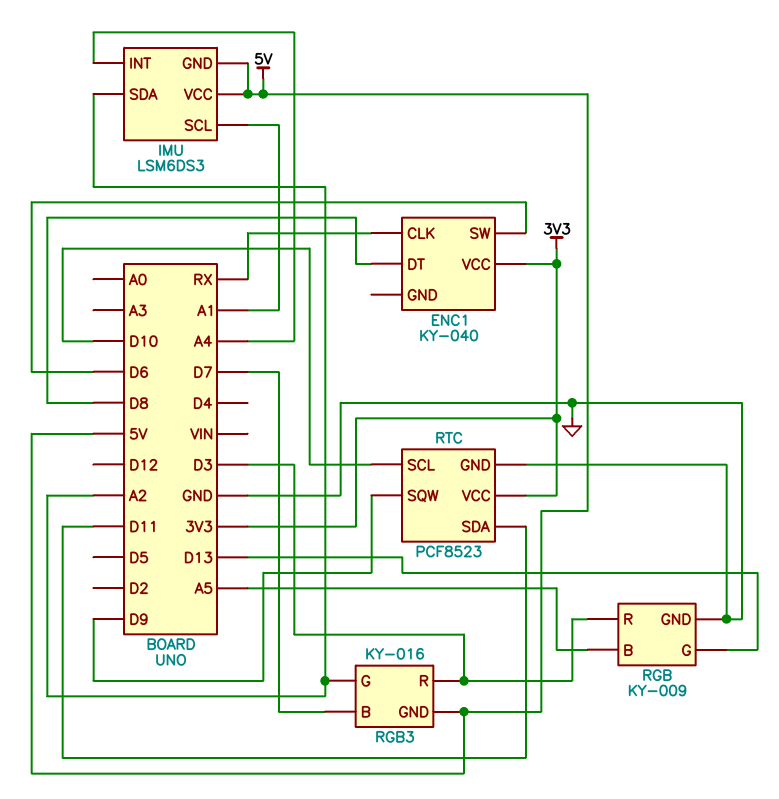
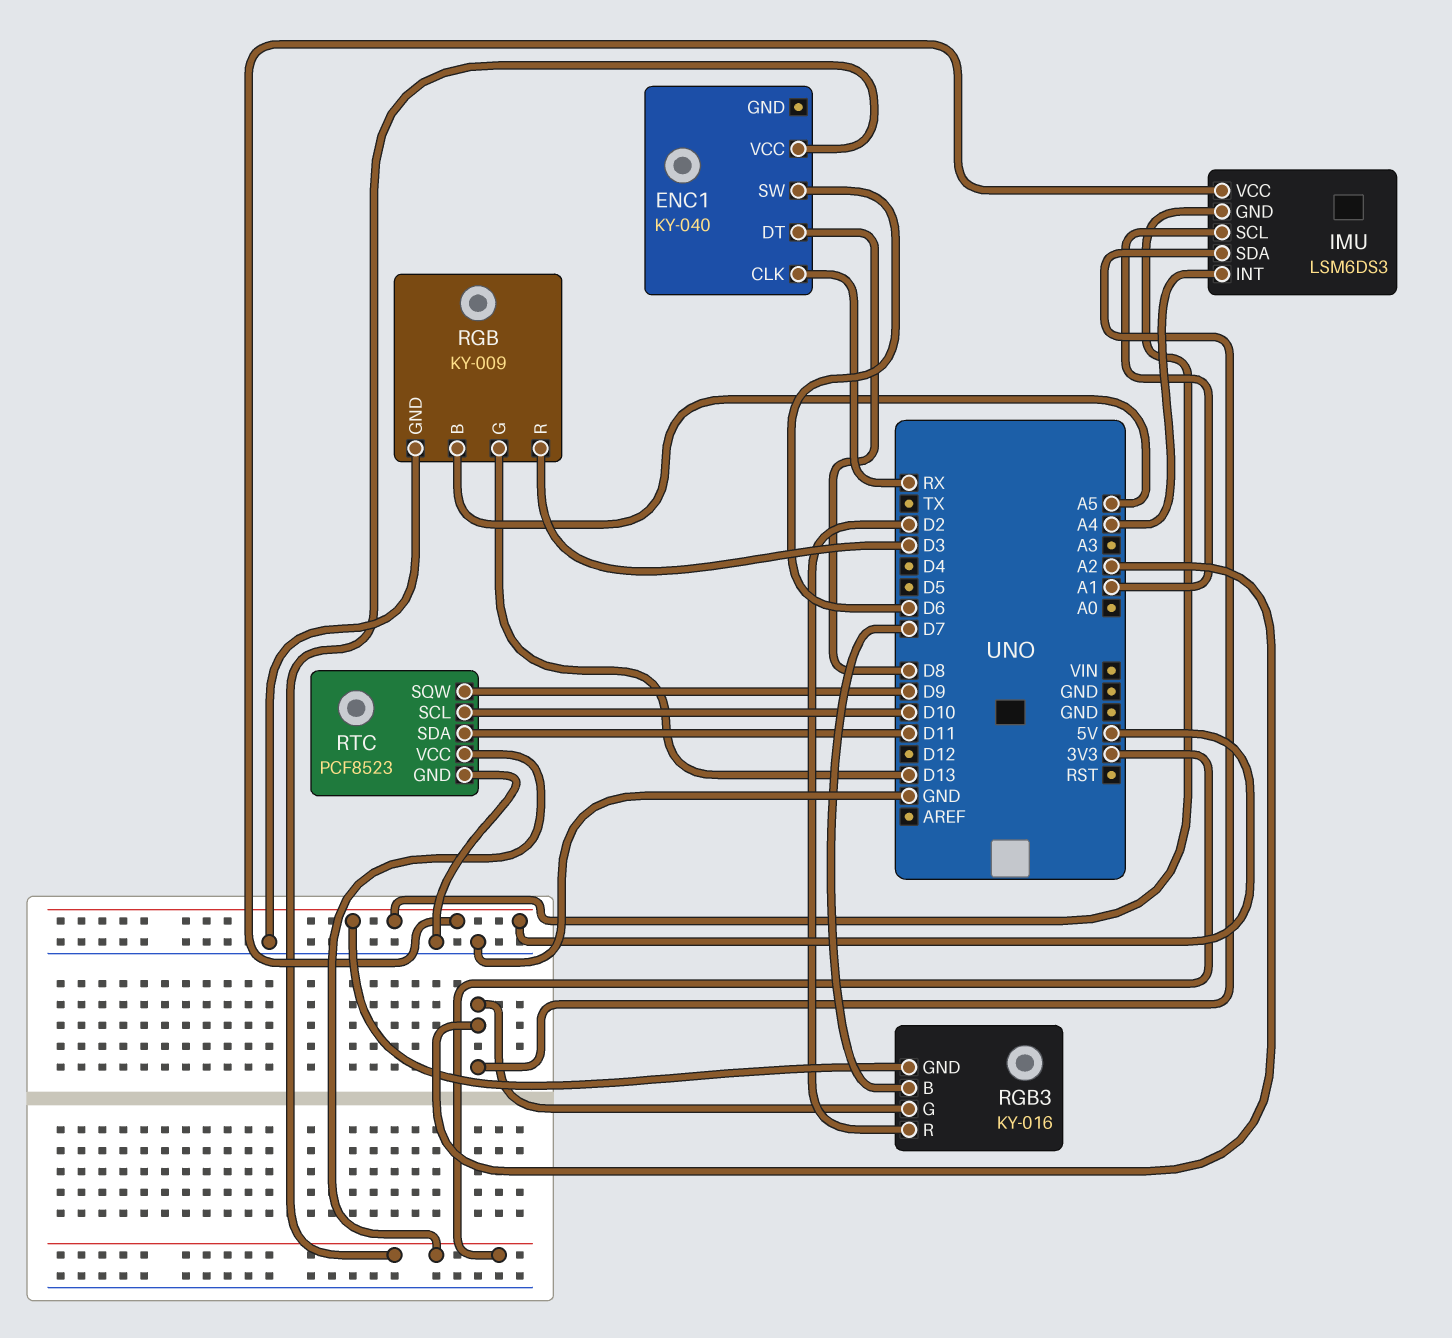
RGB3 pin R: D3 -> D2

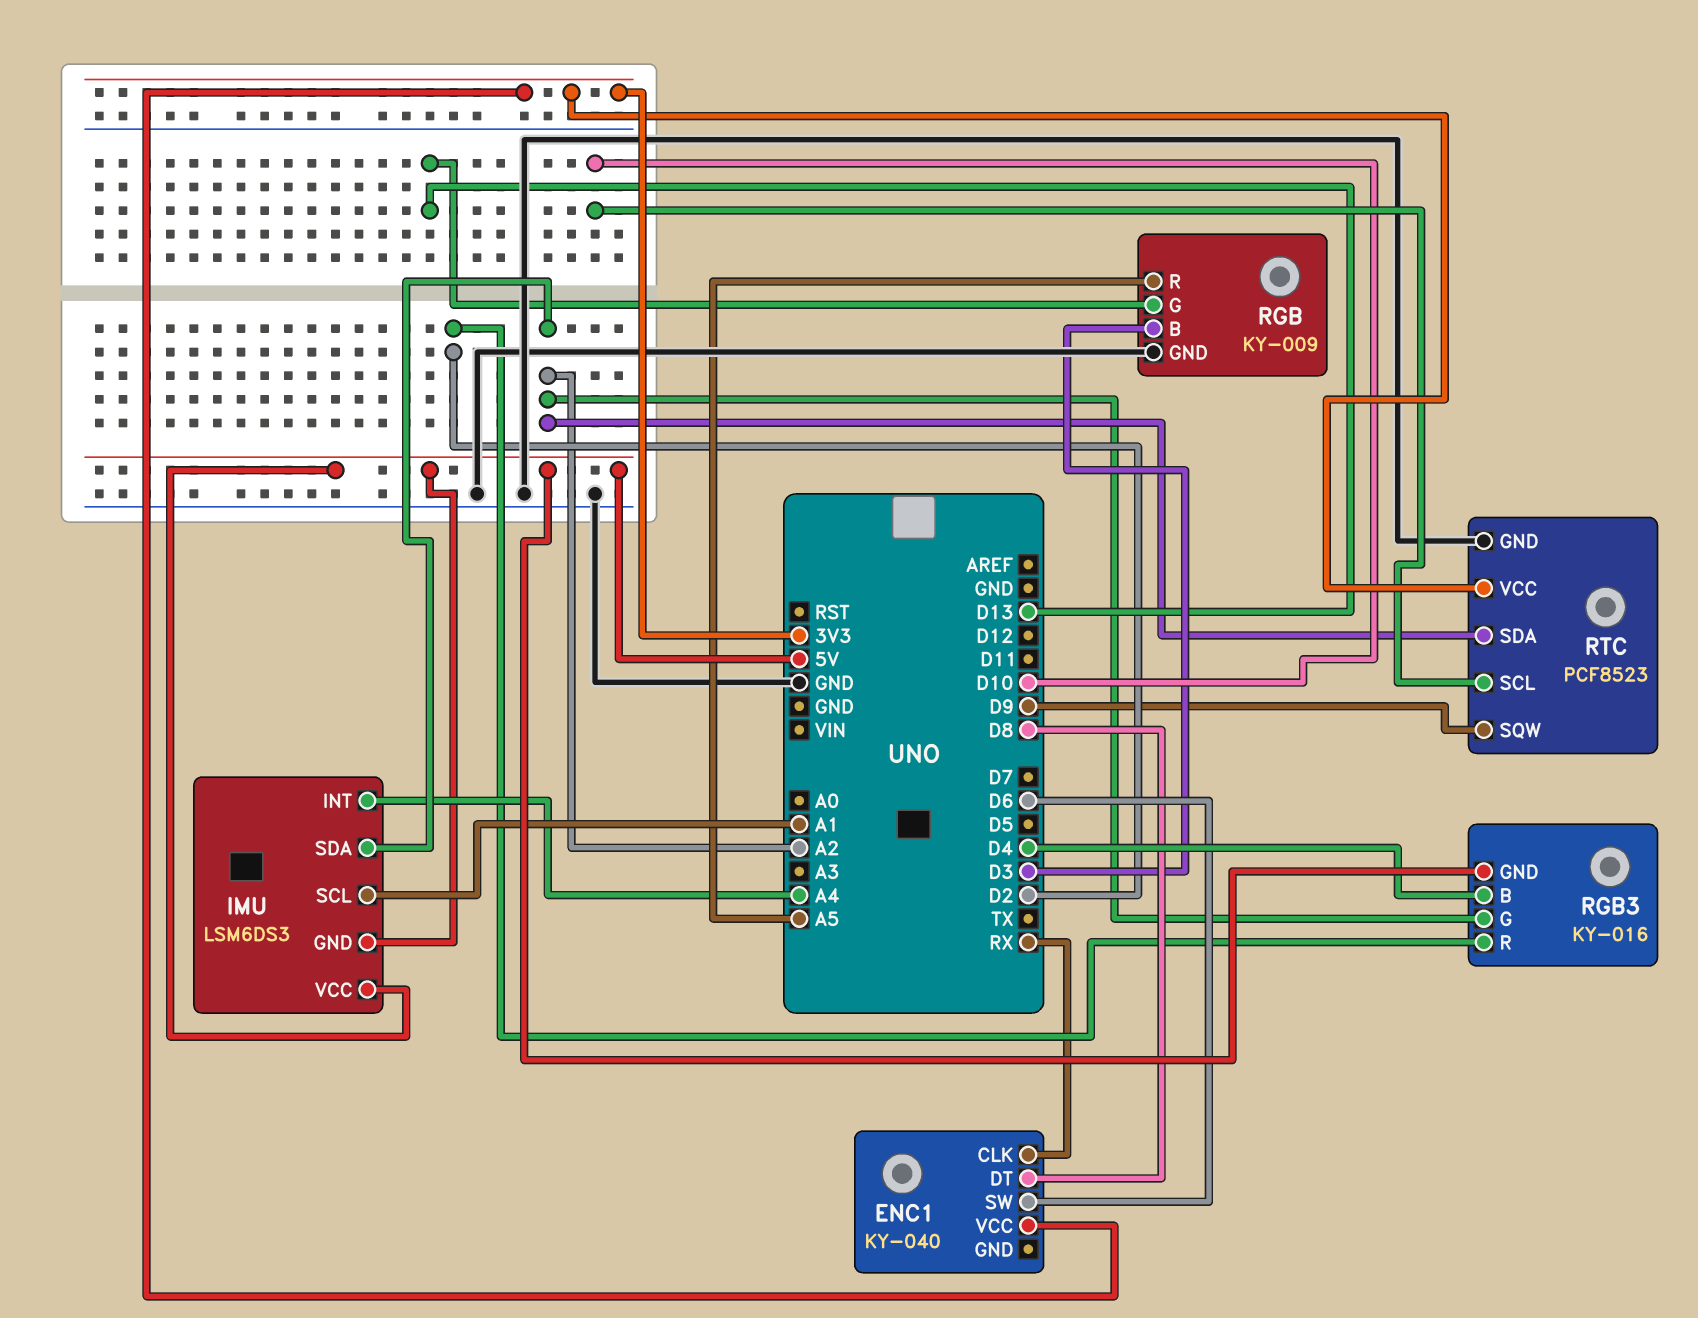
RGB pin B: A5 -> D3
RGB pin R: D3 -> A5
RGB3 pin B: D7 -> D4
RTC pin SDA: D11 -> A2

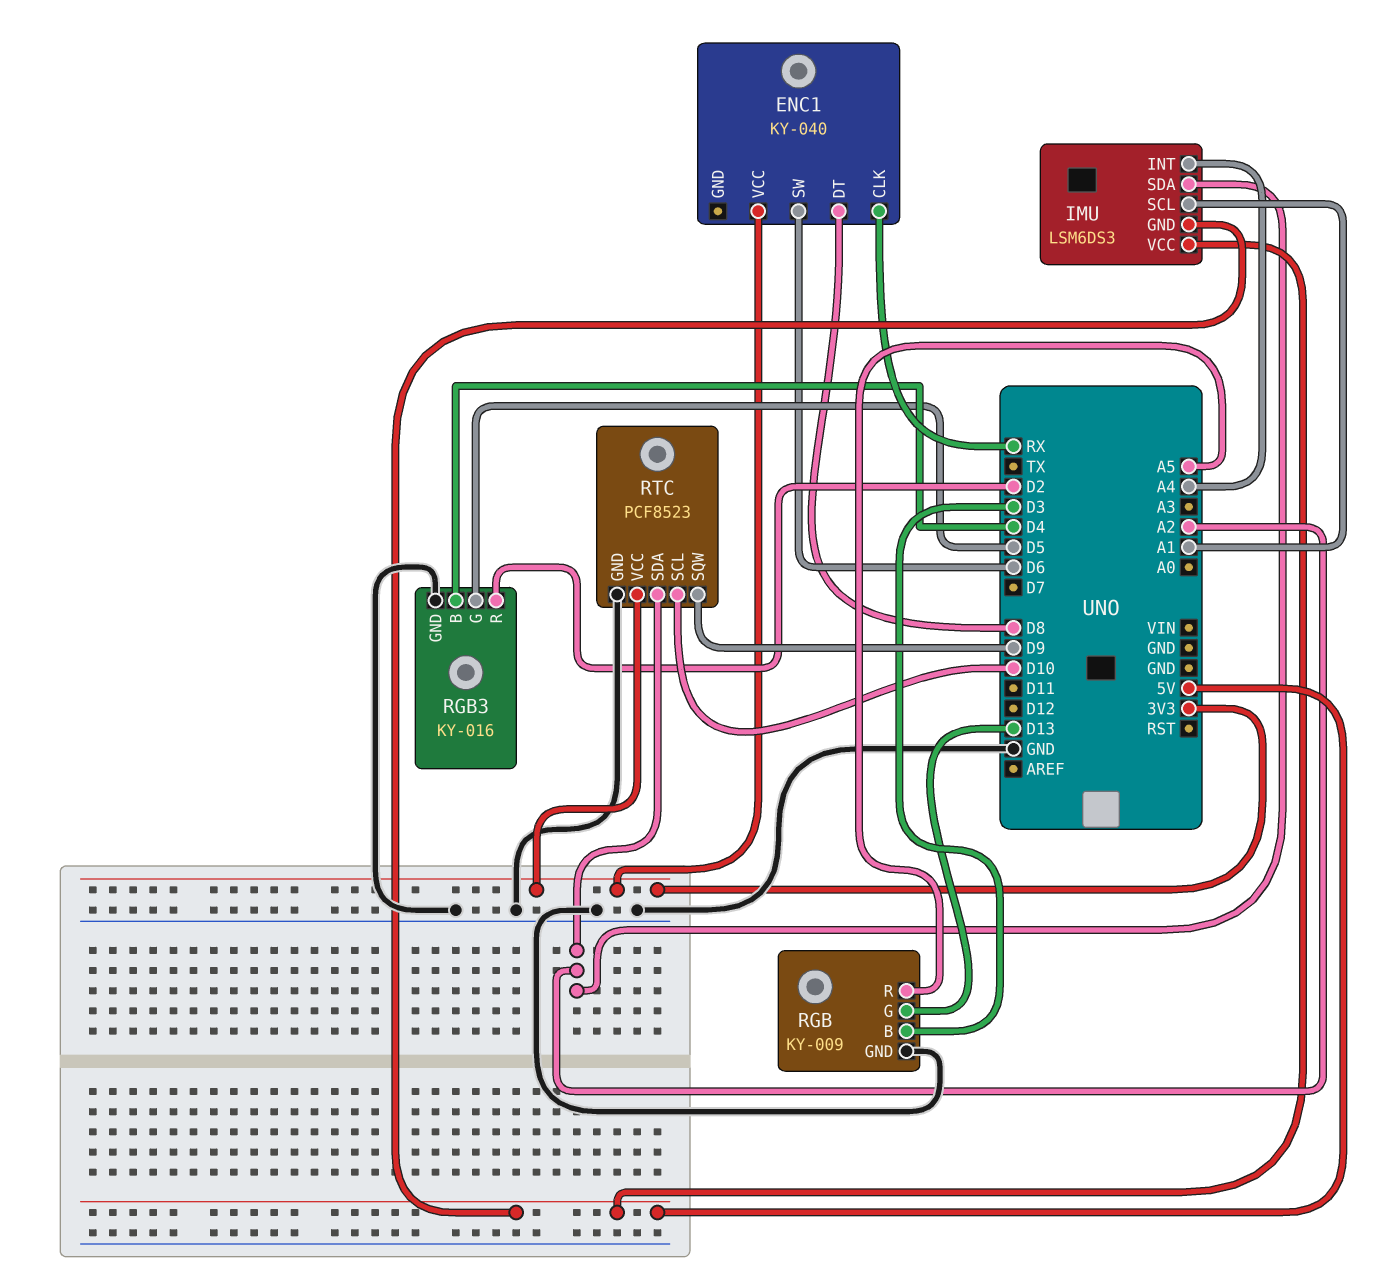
RGB3 pin G: A2 -> D5
RGB3 pin GND: 5V -> GND

